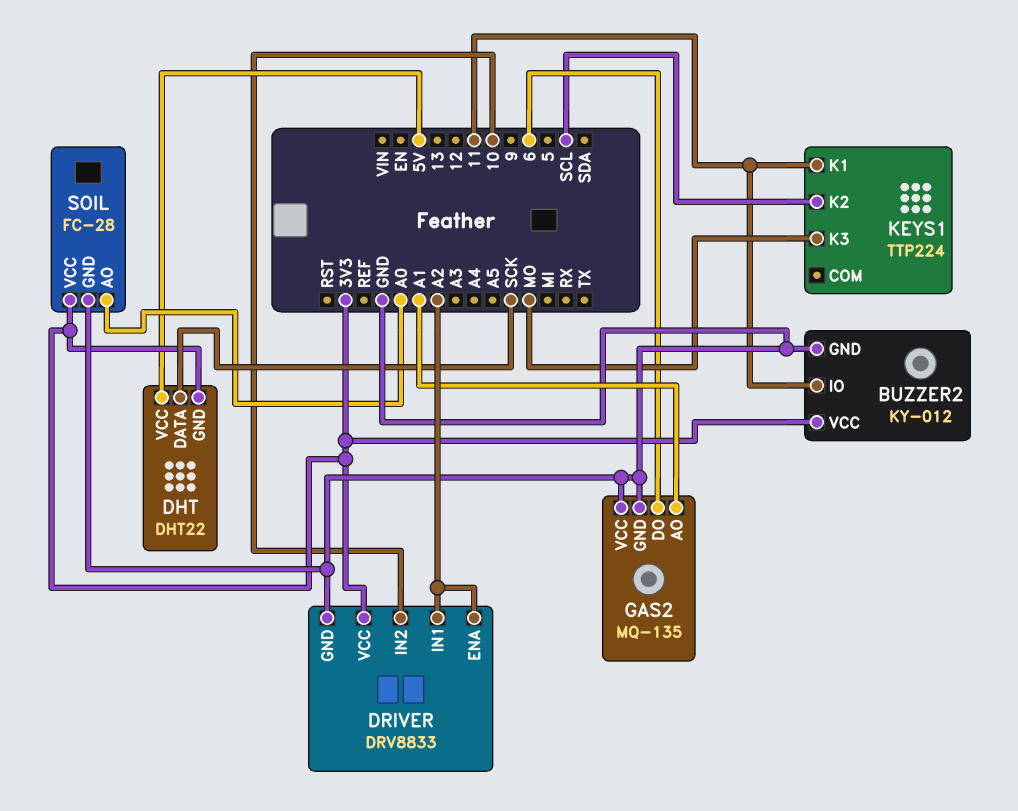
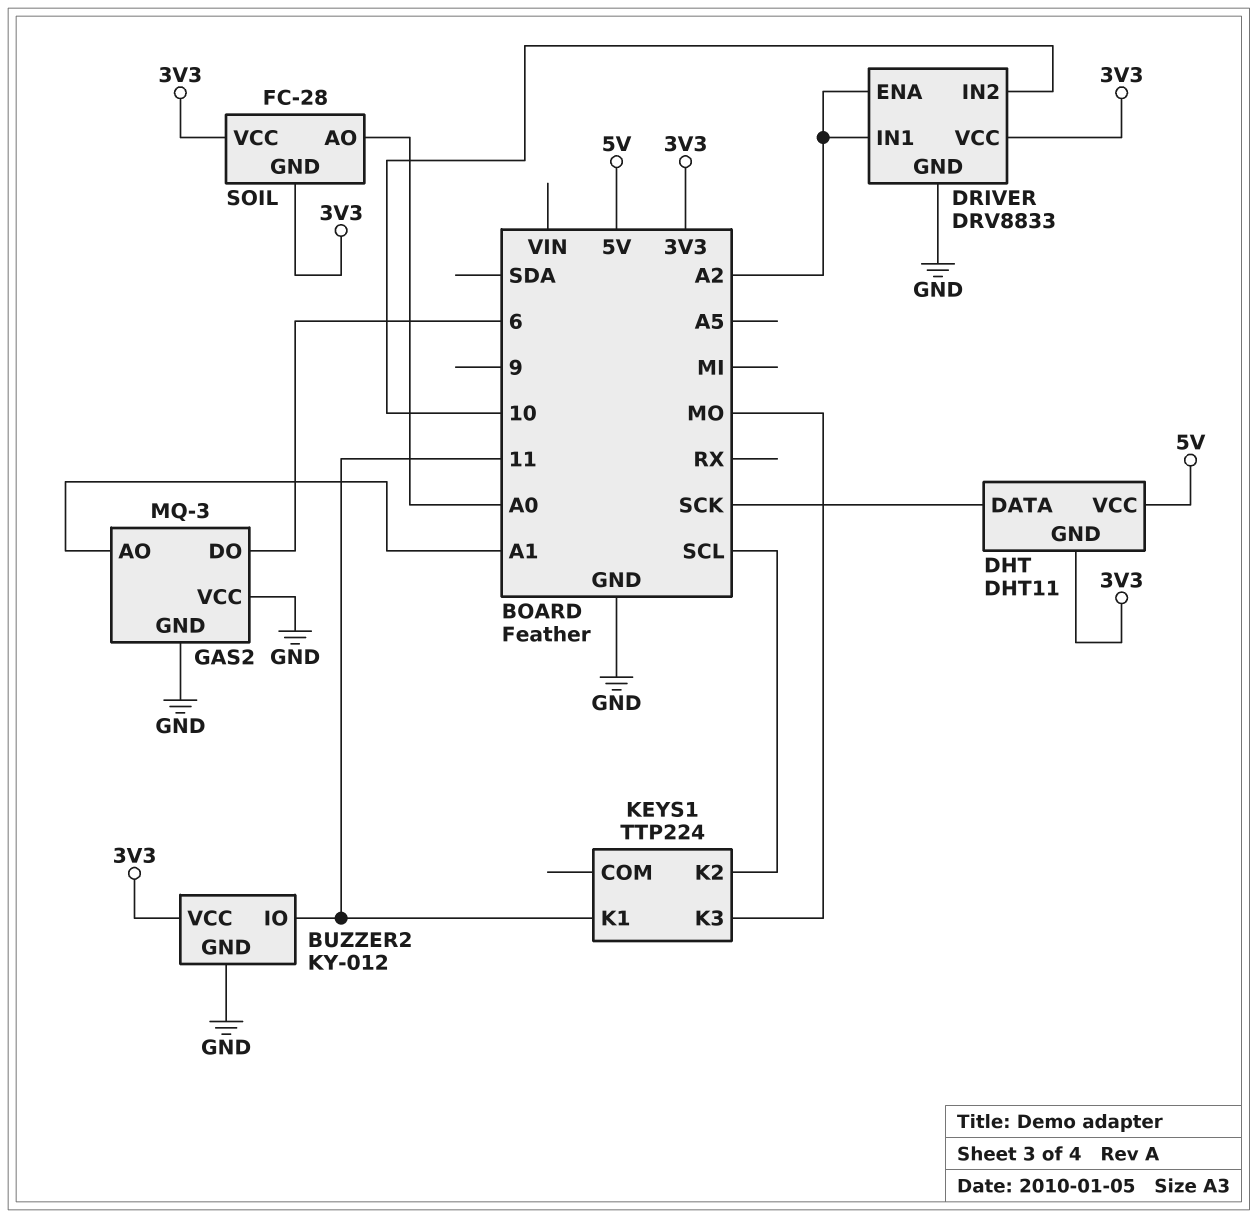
DHT: DHT22 -> DHT11
GAS2: MQ-135 -> MQ-3
SOIL pin GND: GND -> 3V3

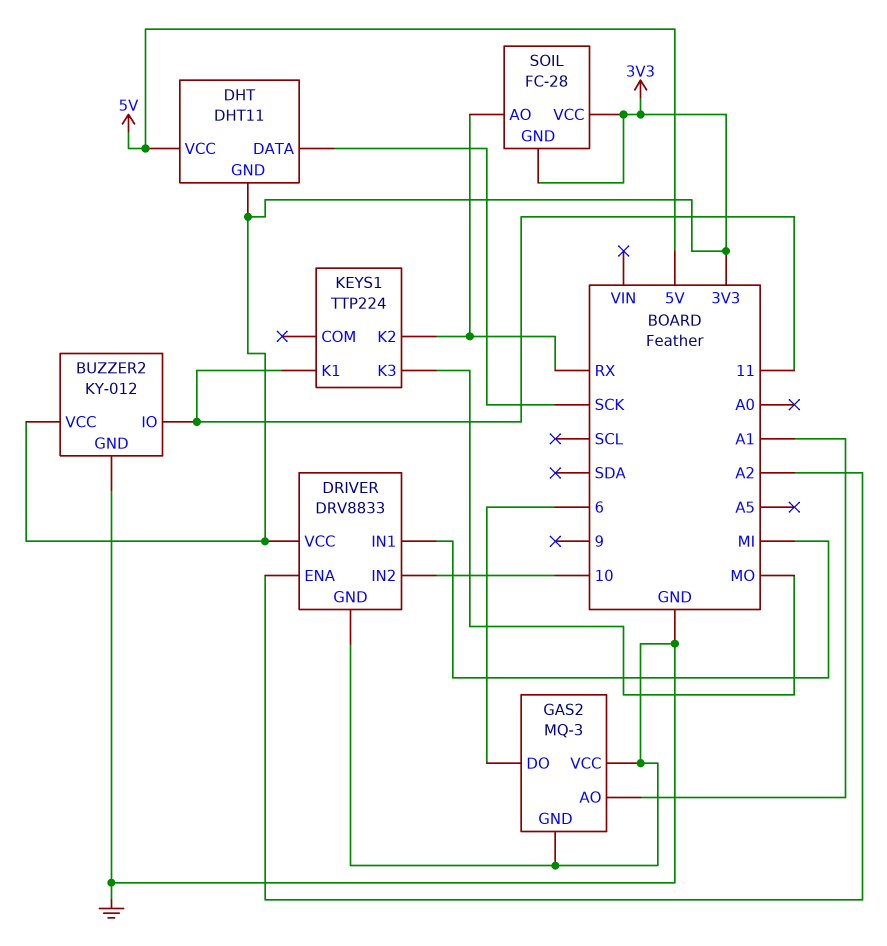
DRIVER pin IN1: A2 -> MI
KEYS1 pin K2: SCL -> RX
SOIL pin AO: A0 -> RX

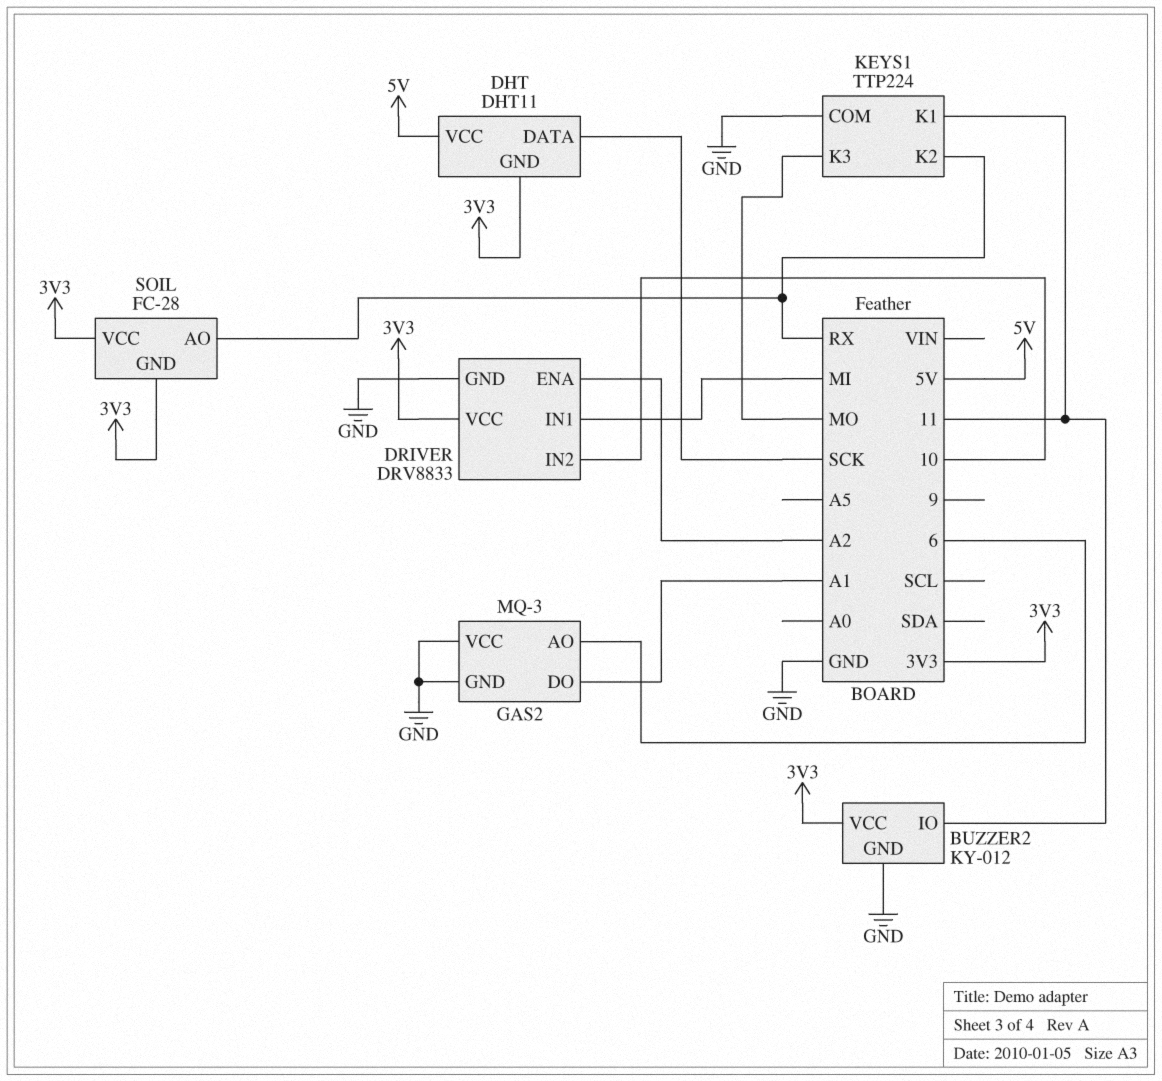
GAS2 pin AO: A1 -> 6
GAS2 pin DO: 6 -> A1
KEYS1 pin COM: none -> GND

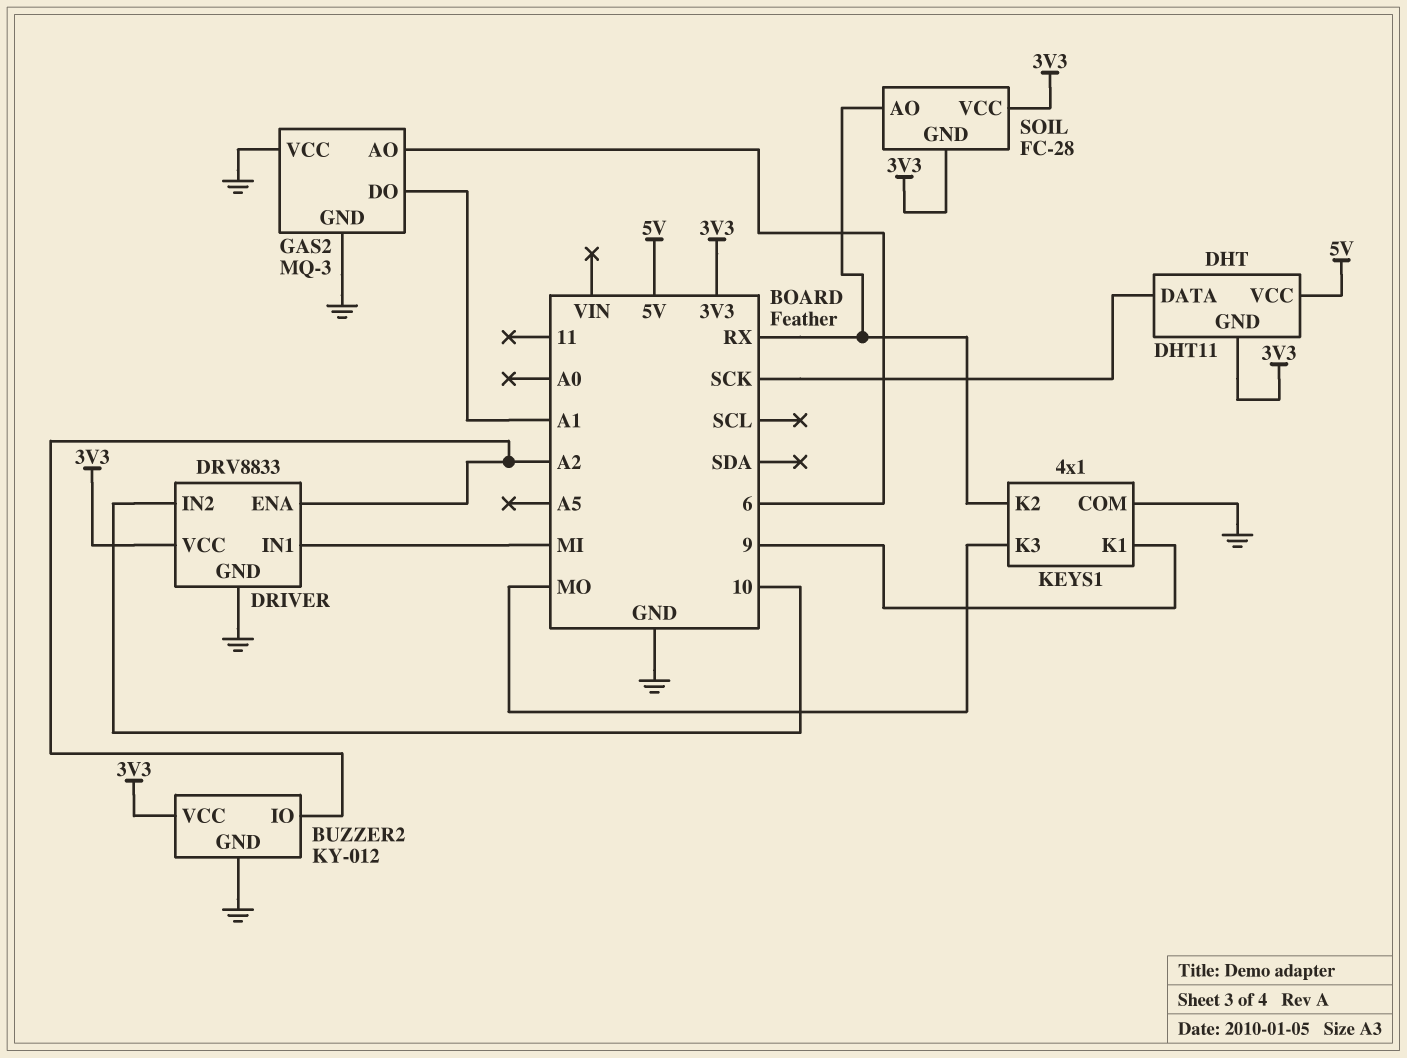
BUZZER2 pin IO: 11 -> A2
KEYS1: TTP224 -> 4x1
KEYS1 pin K1: 11 -> 9

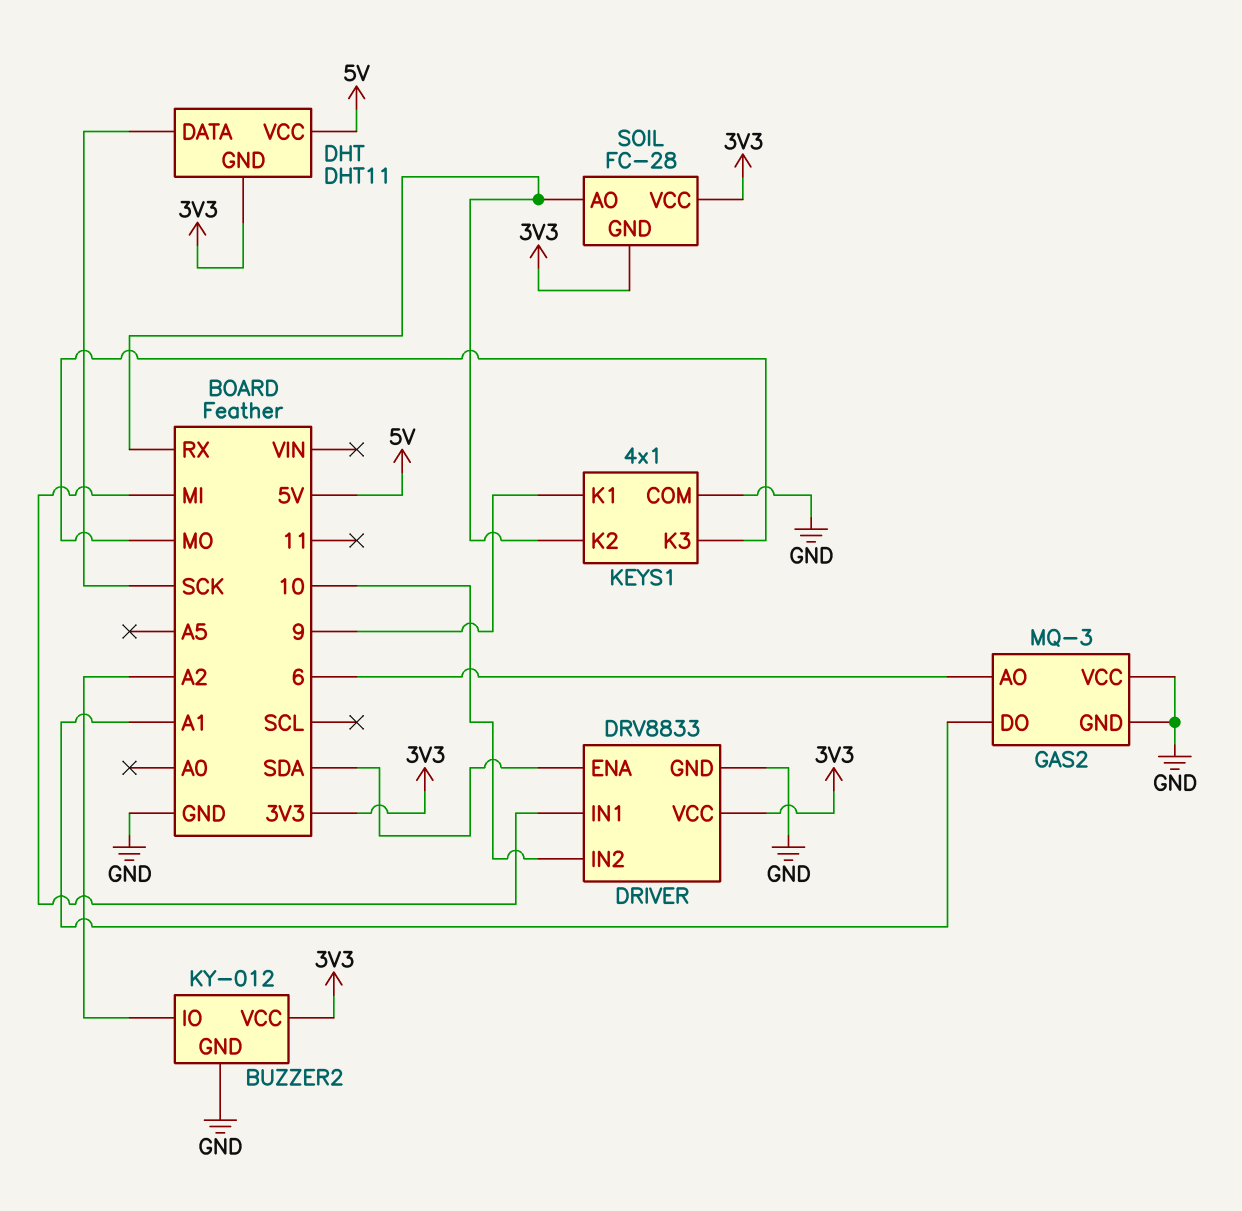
DRIVER pin ENA: A2 -> SDA

